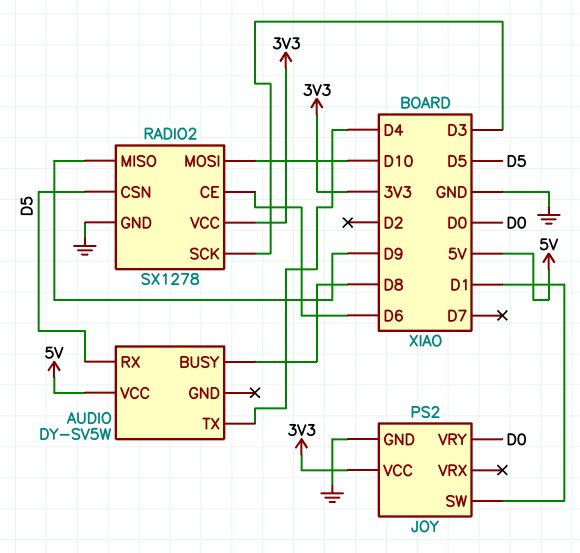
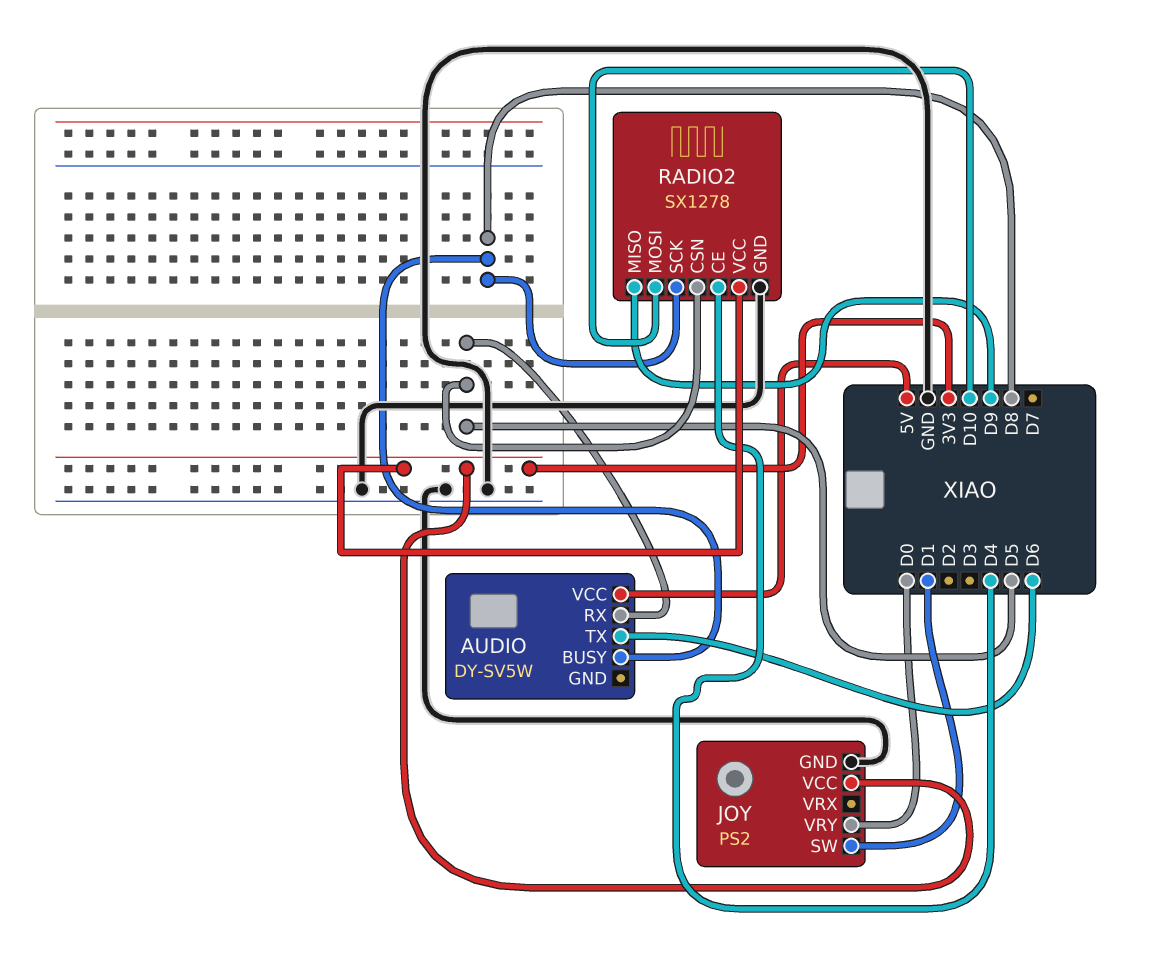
AUDIO pin TX: D4 -> D6
RADIO2 pin CE: D6 -> D4
RADIO2 pin SCK: D3 -> D8

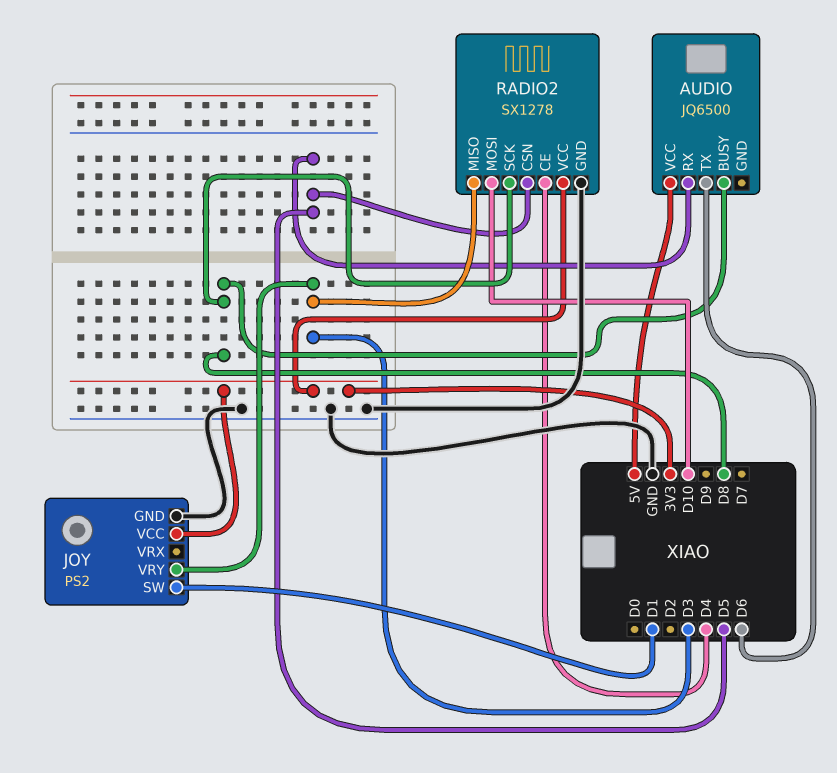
AUDIO: DY-SV5W -> JQ6500
JOY pin VRY: D0 -> D3
RADIO2 pin MISO: D9 -> D3

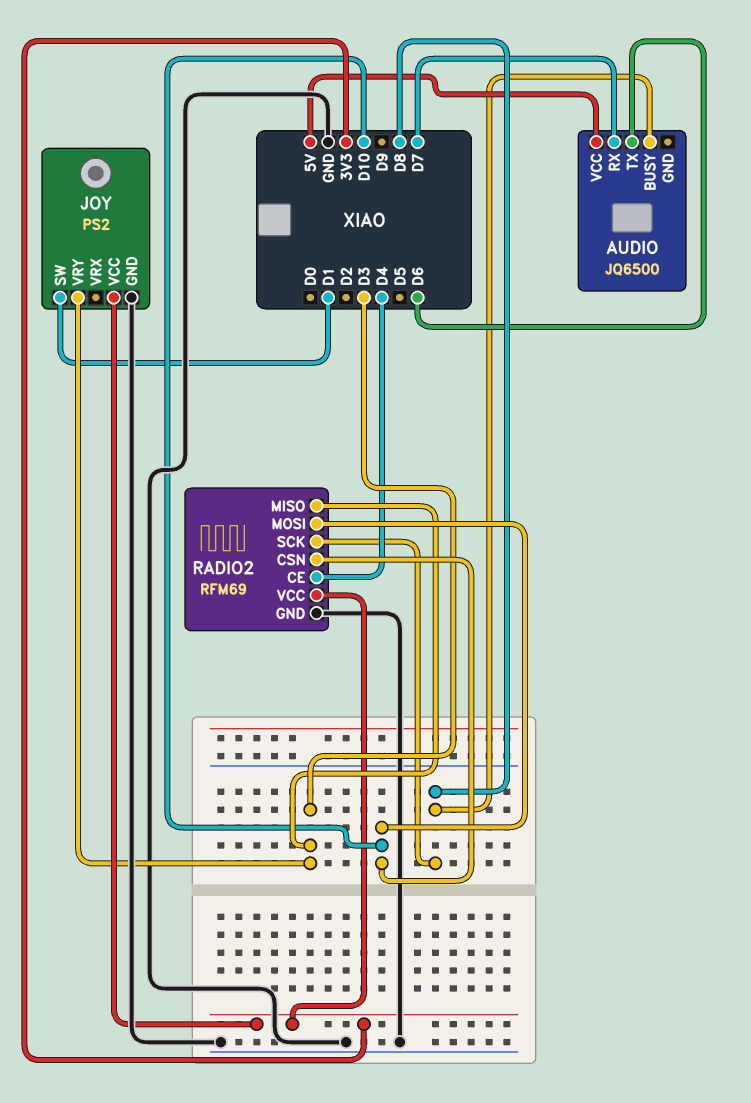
AUDIO pin RX: D5 -> D7
RADIO2: SX1278 -> RFM69
RADIO2 pin CSN: D5 -> D10

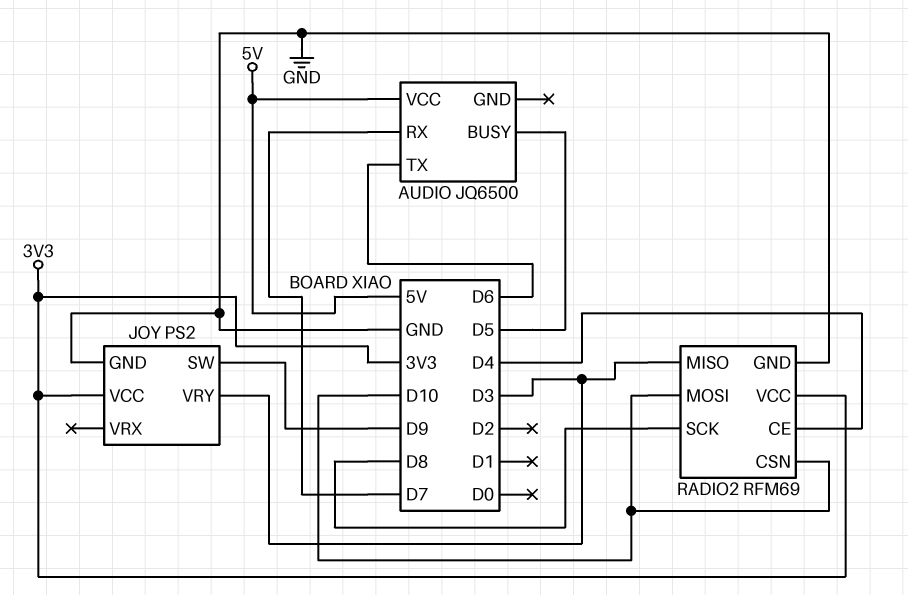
AUDIO pin BUSY: D8 -> D5
JOY pin SW: D1 -> D9

